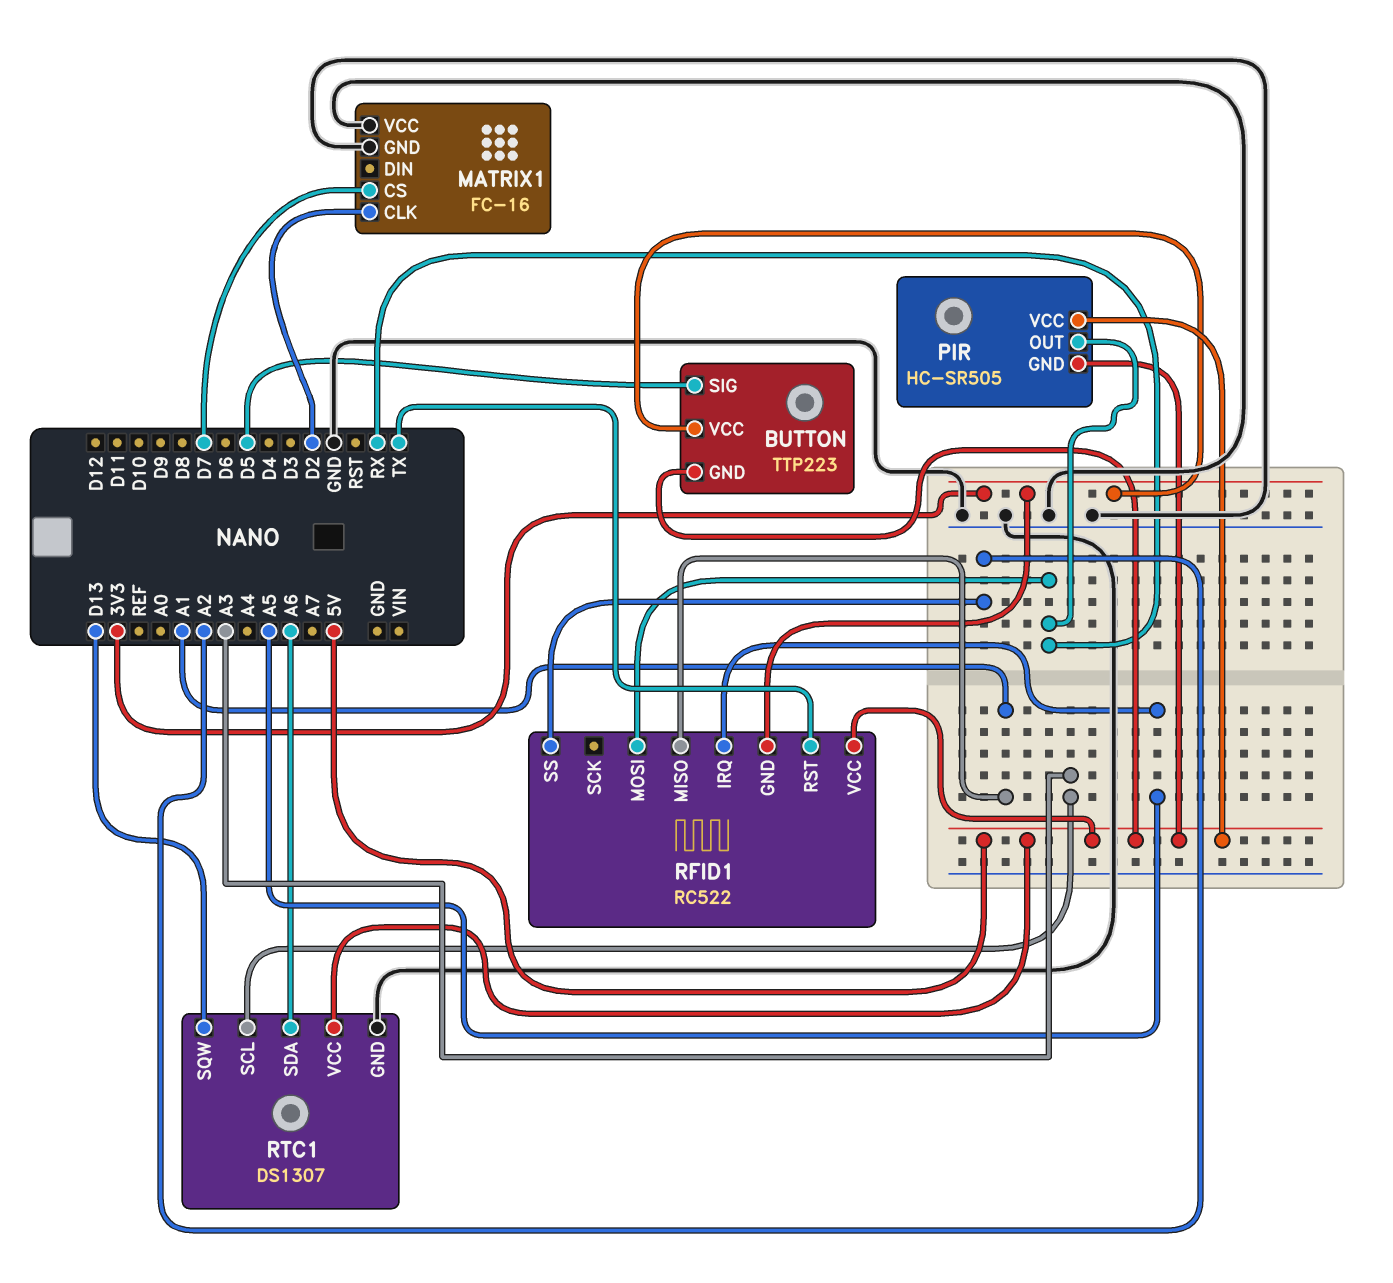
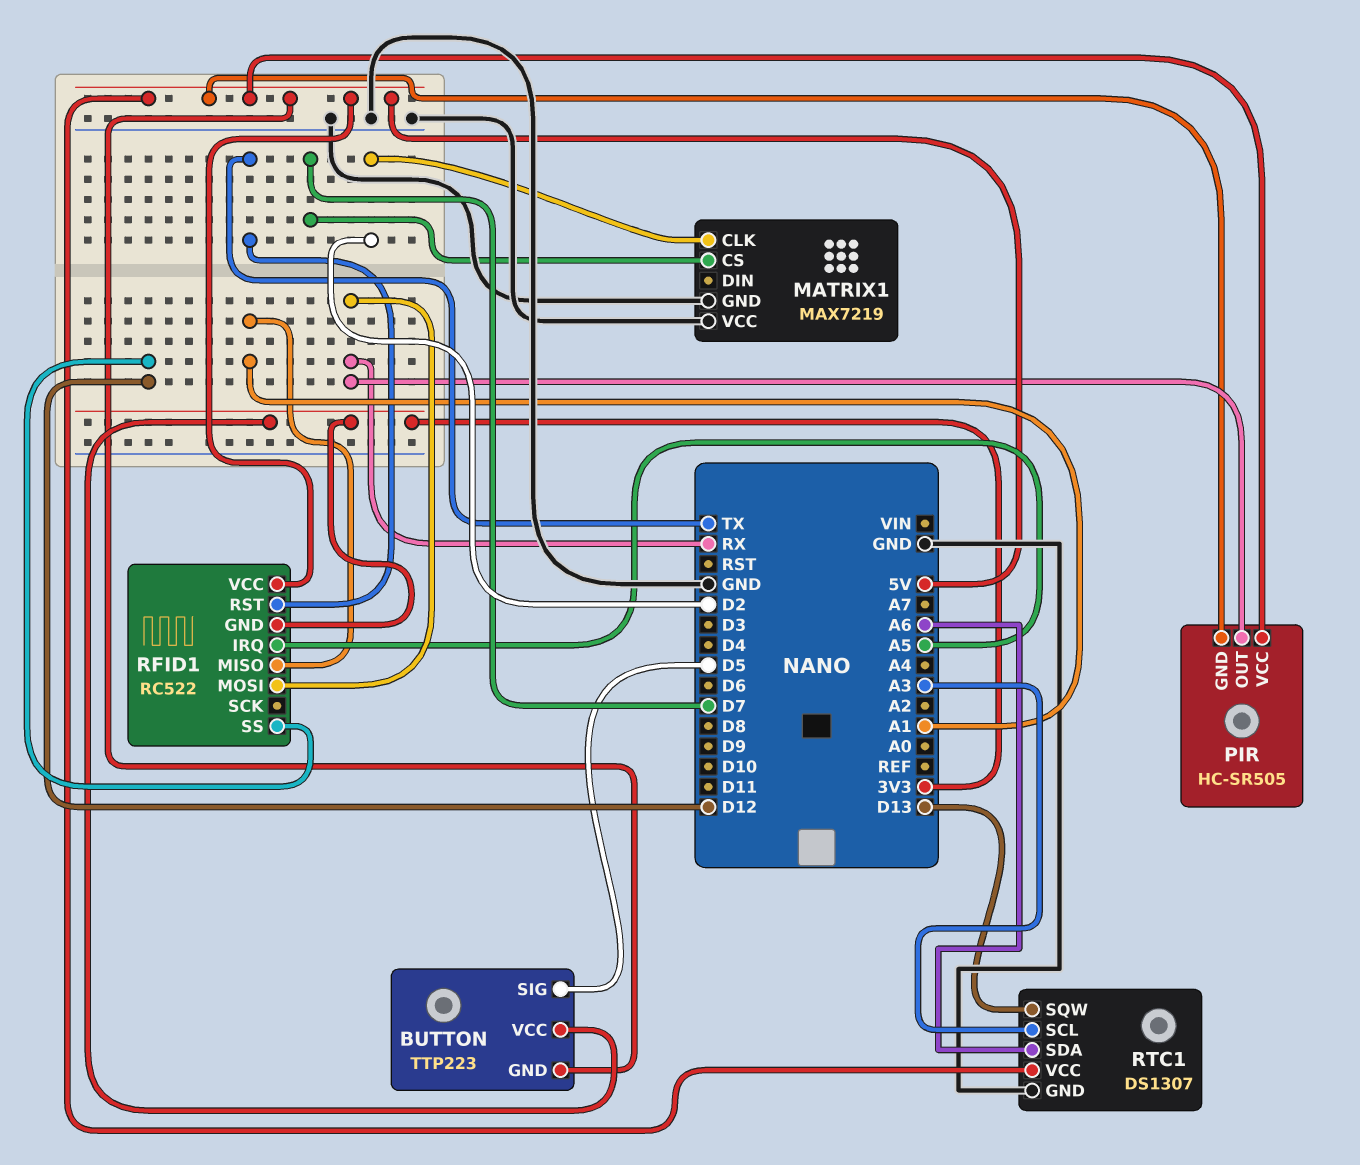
MATRIX1: FC-16 -> MAX7219
RFID1 pin SS: A2 -> D12

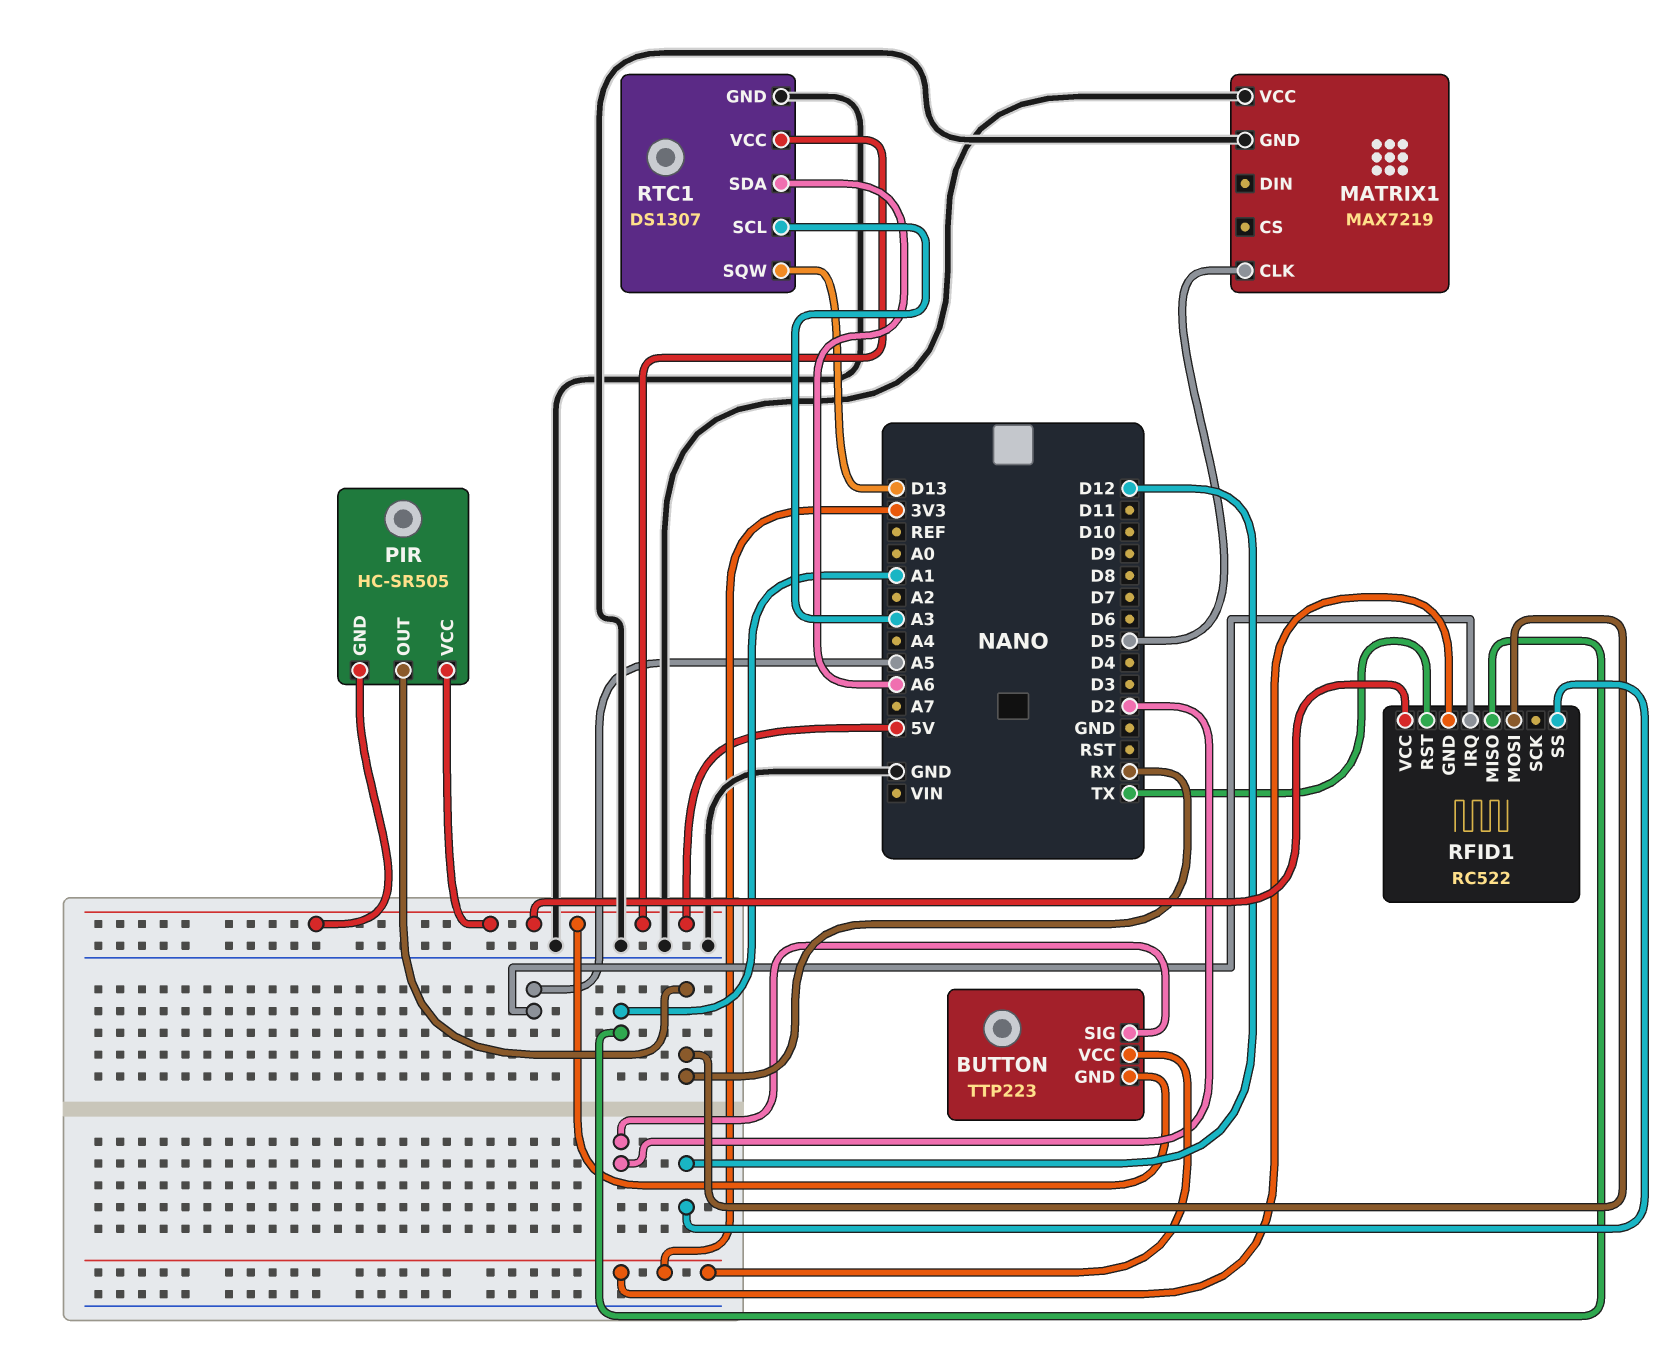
BUTTON pin SIG: D5 -> D2
MATRIX1 pin CLK: D2 -> D5
MATRIX1 pin CS: D7 -> none

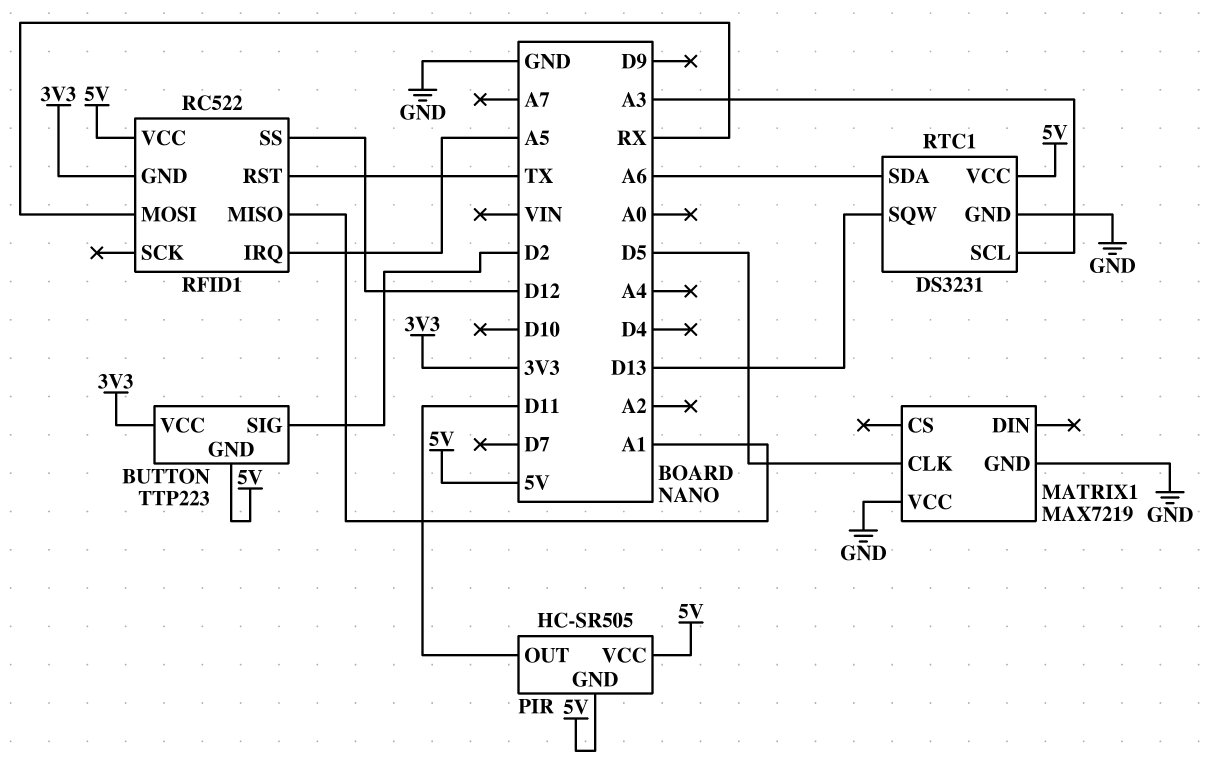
PIR pin OUT: RX -> D11
RTC1: DS1307 -> DS3231

